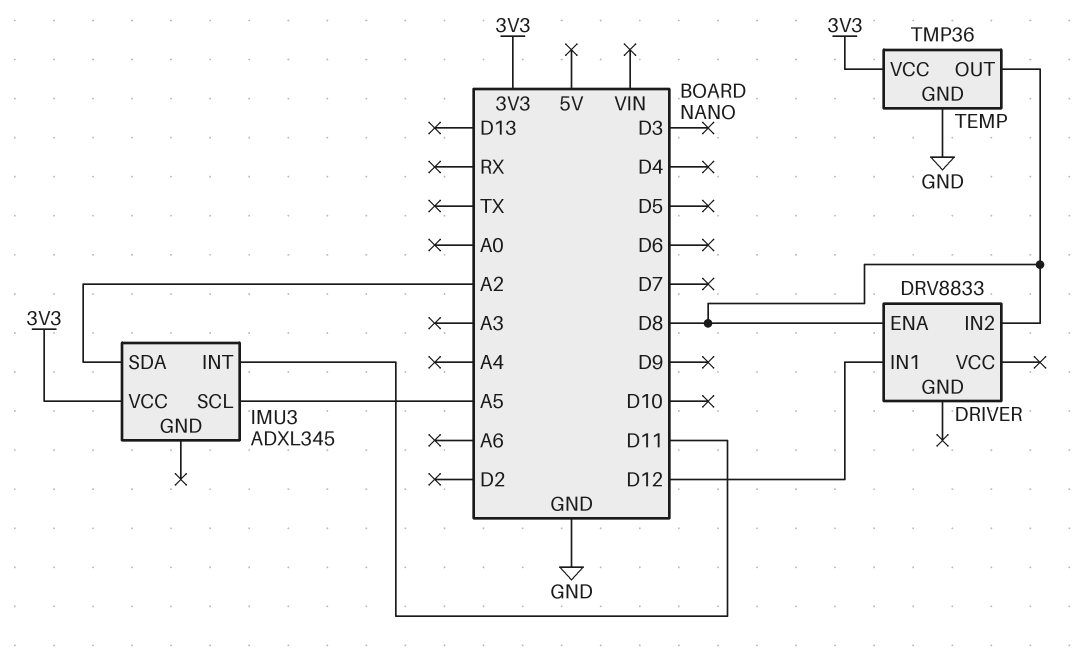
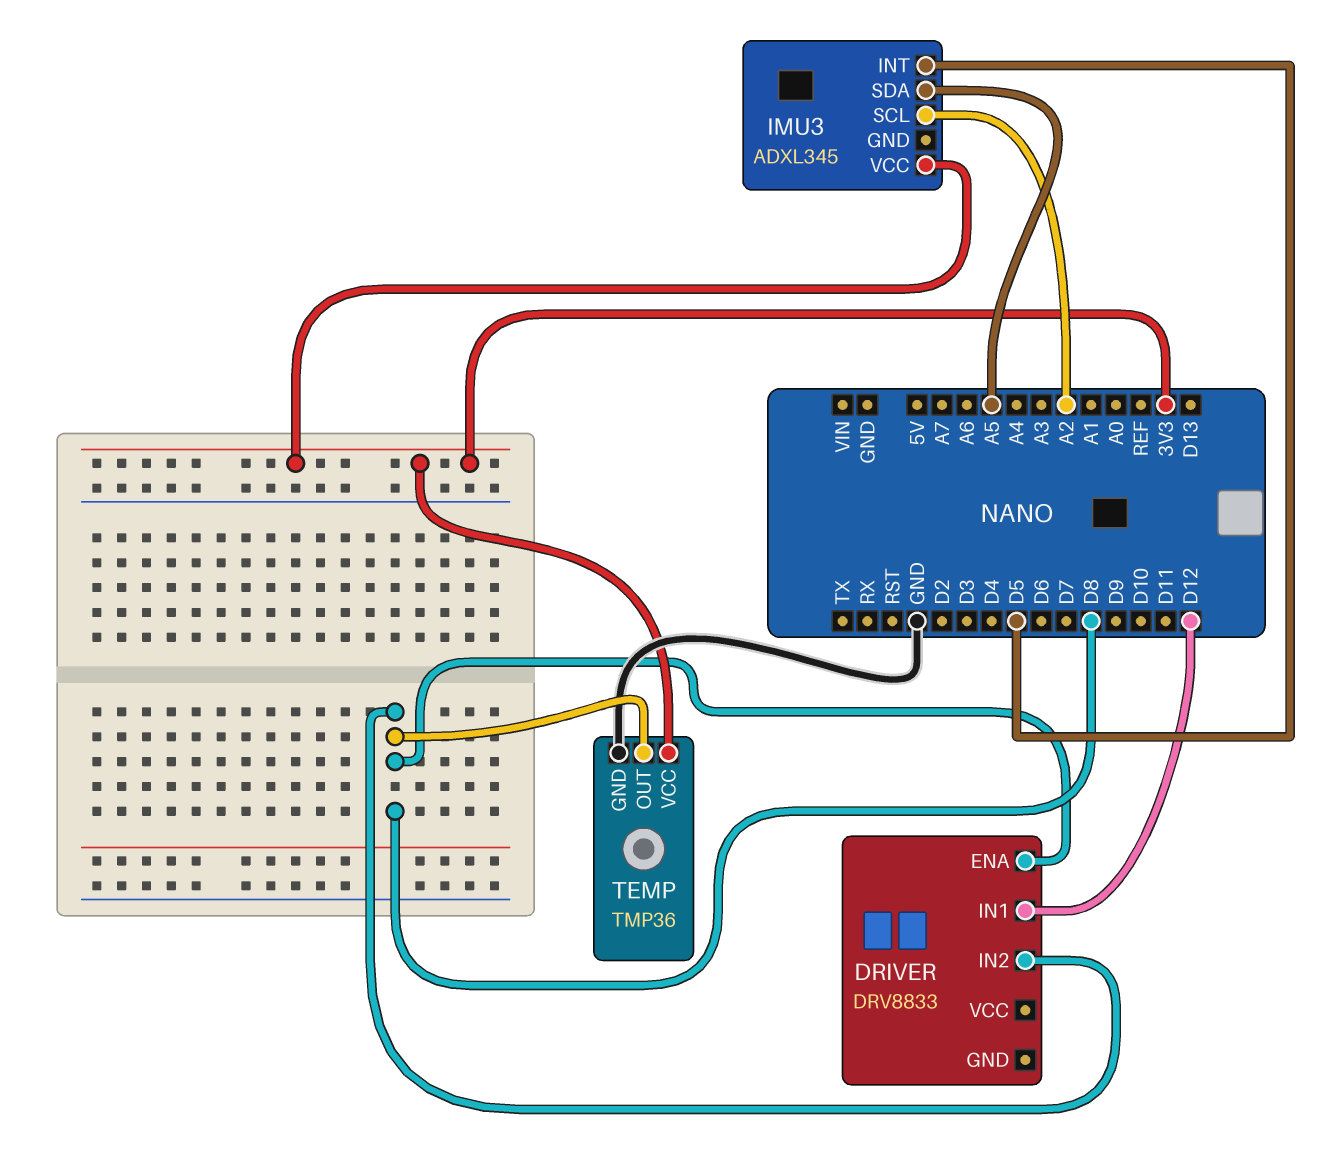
IMU3 pin INT: D11 -> D5
IMU3 pin SCL: A5 -> A2
IMU3 pin SDA: A2 -> A5

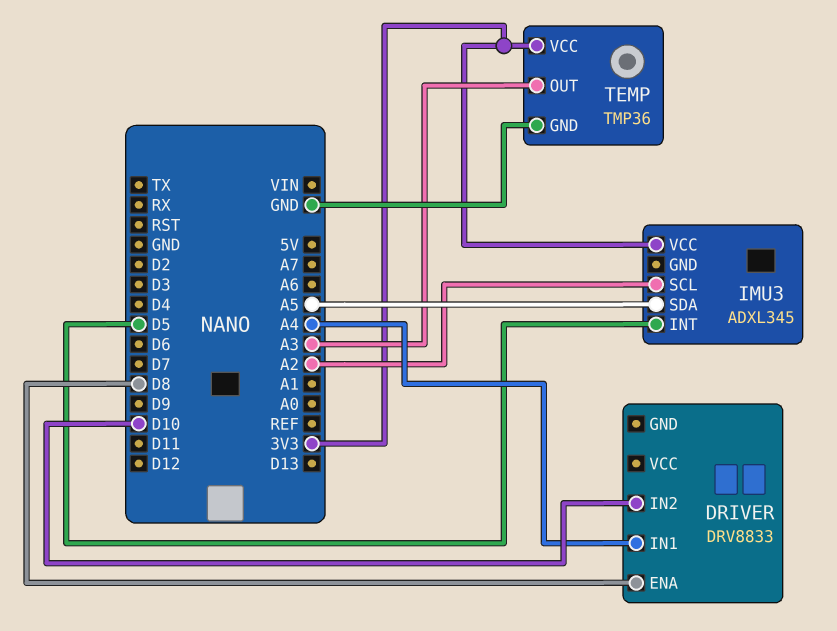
DRIVER pin IN1: D12 -> A4
DRIVER pin IN2: D8 -> D10
TEMP pin OUT: D8 -> A3

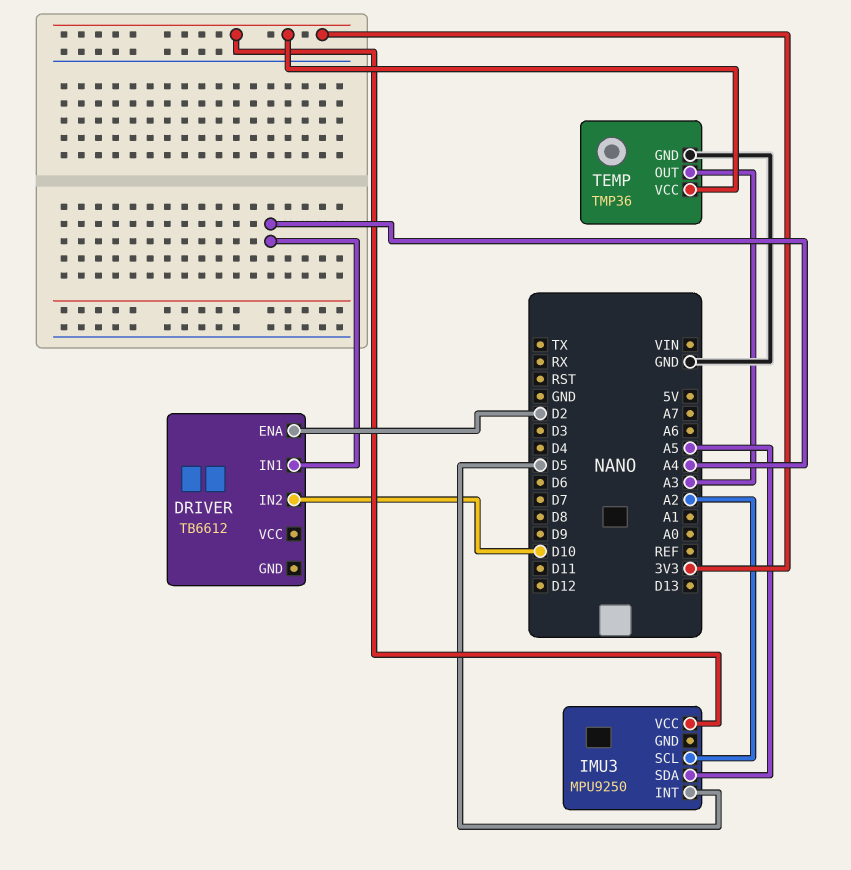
DRIVER: DRV8833 -> TB6612
DRIVER pin ENA: D8 -> D2
IMU3: ADXL345 -> MPU9250

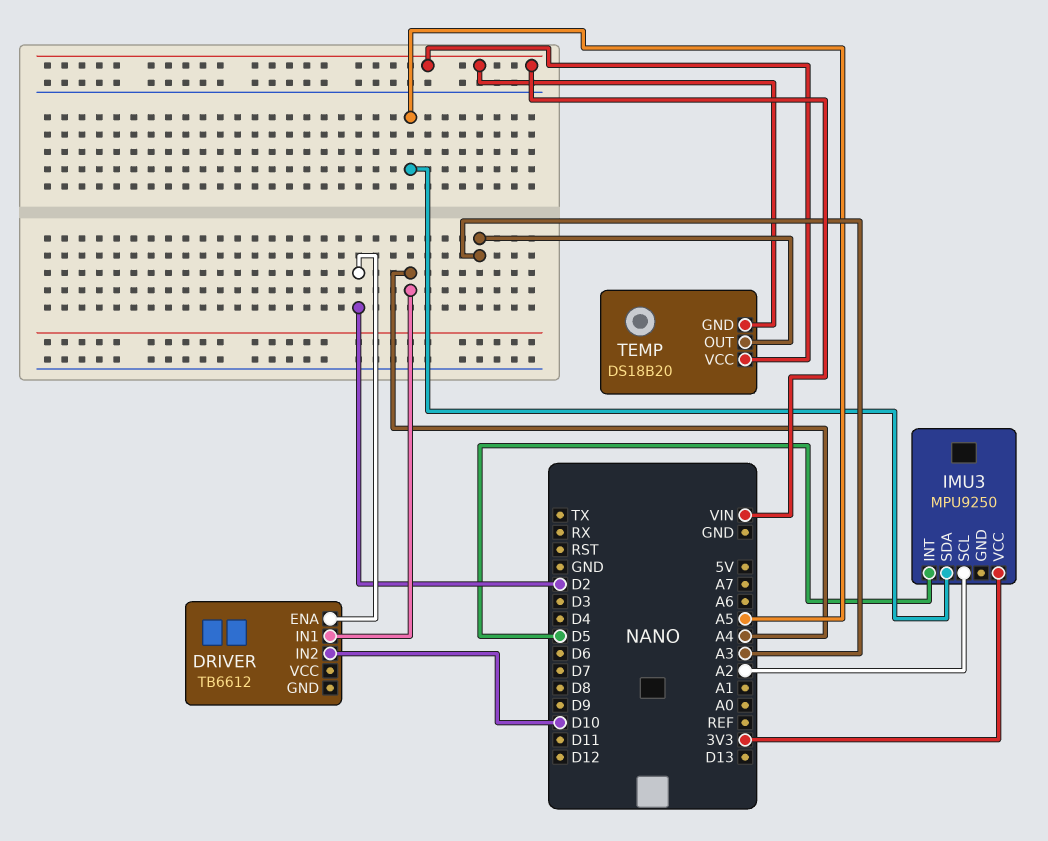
TEMP: TMP36 -> DS18B20
TEMP pin GND: GND -> VIN
TEMP pin VCC: 3V3 -> VIN

